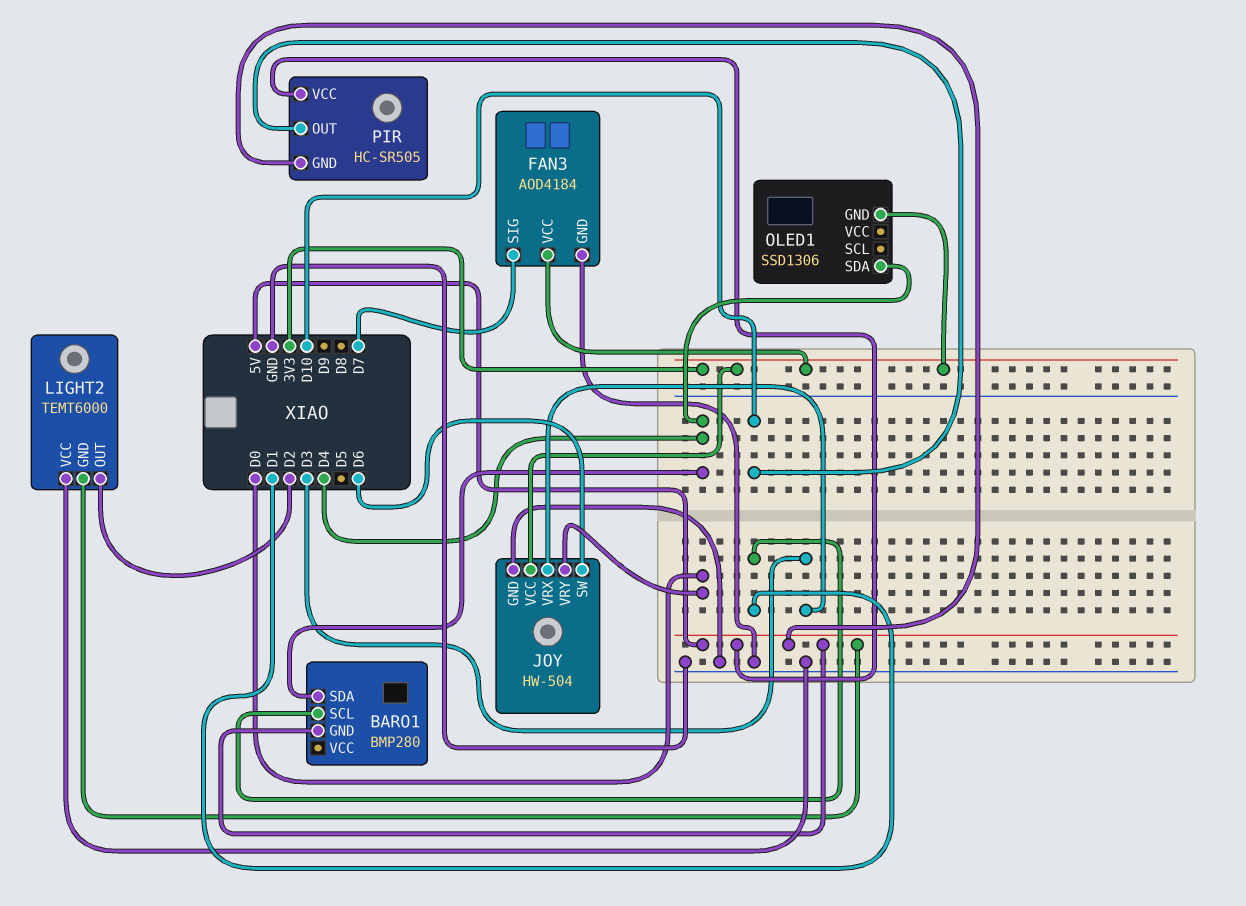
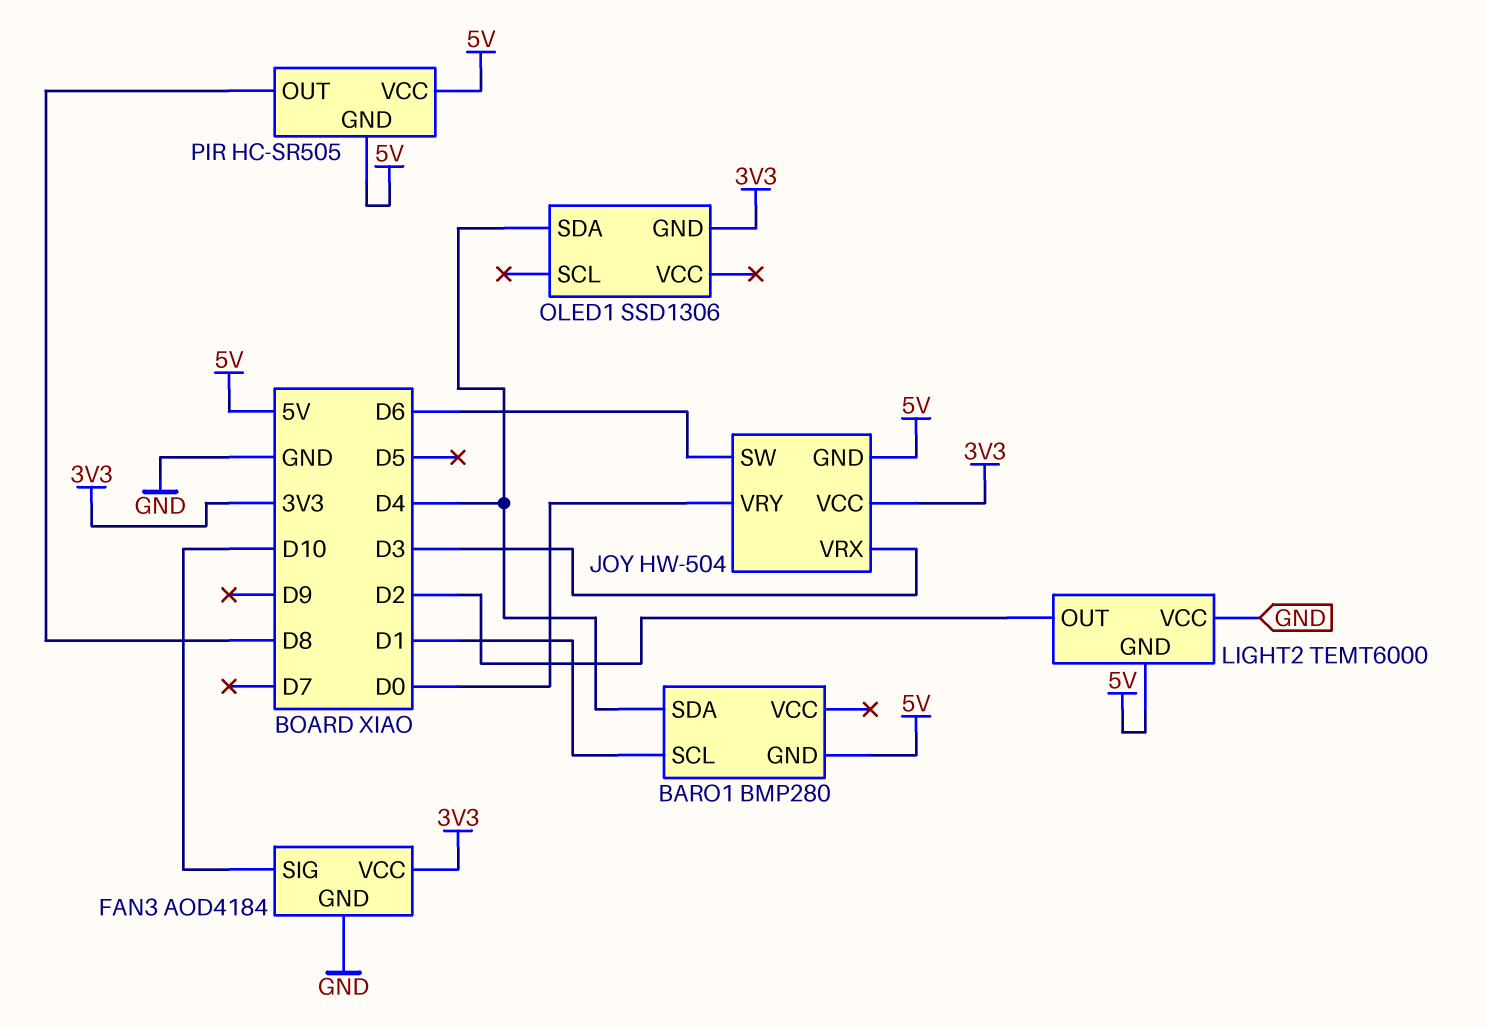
FAN3 pin SIG: D7 -> D10
JOY pin GND: GND -> 5V
PIR pin OUT: D10 -> D8

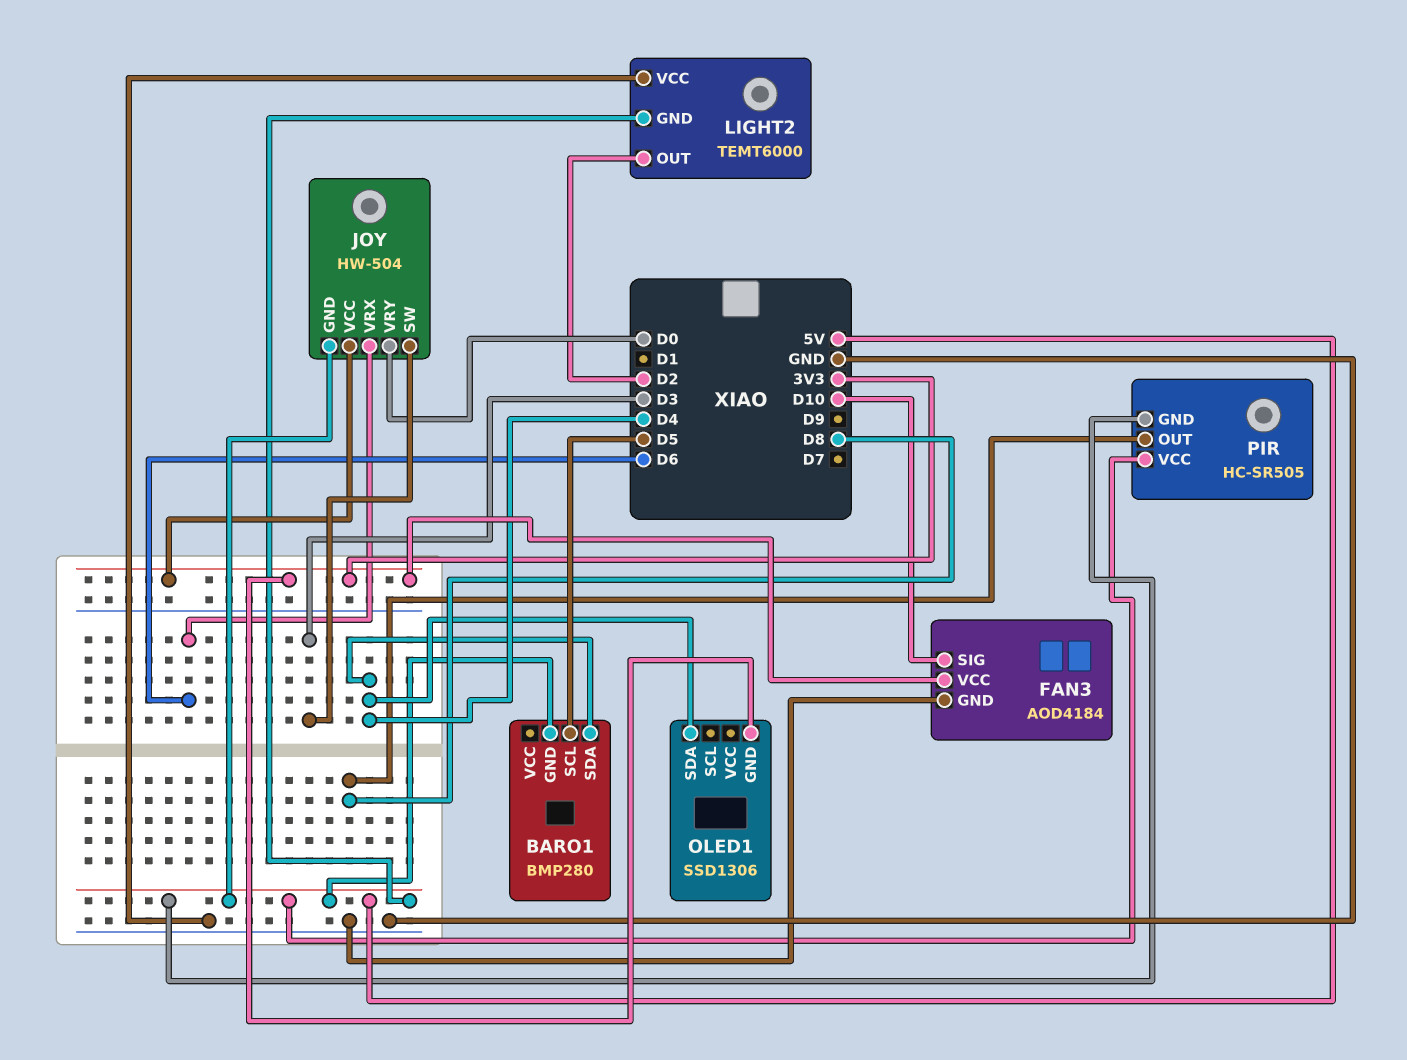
BARO1 pin SCL: D1 -> D5
JOY pin SW: D6 -> D3
JOY pin VRX: D3 -> D6

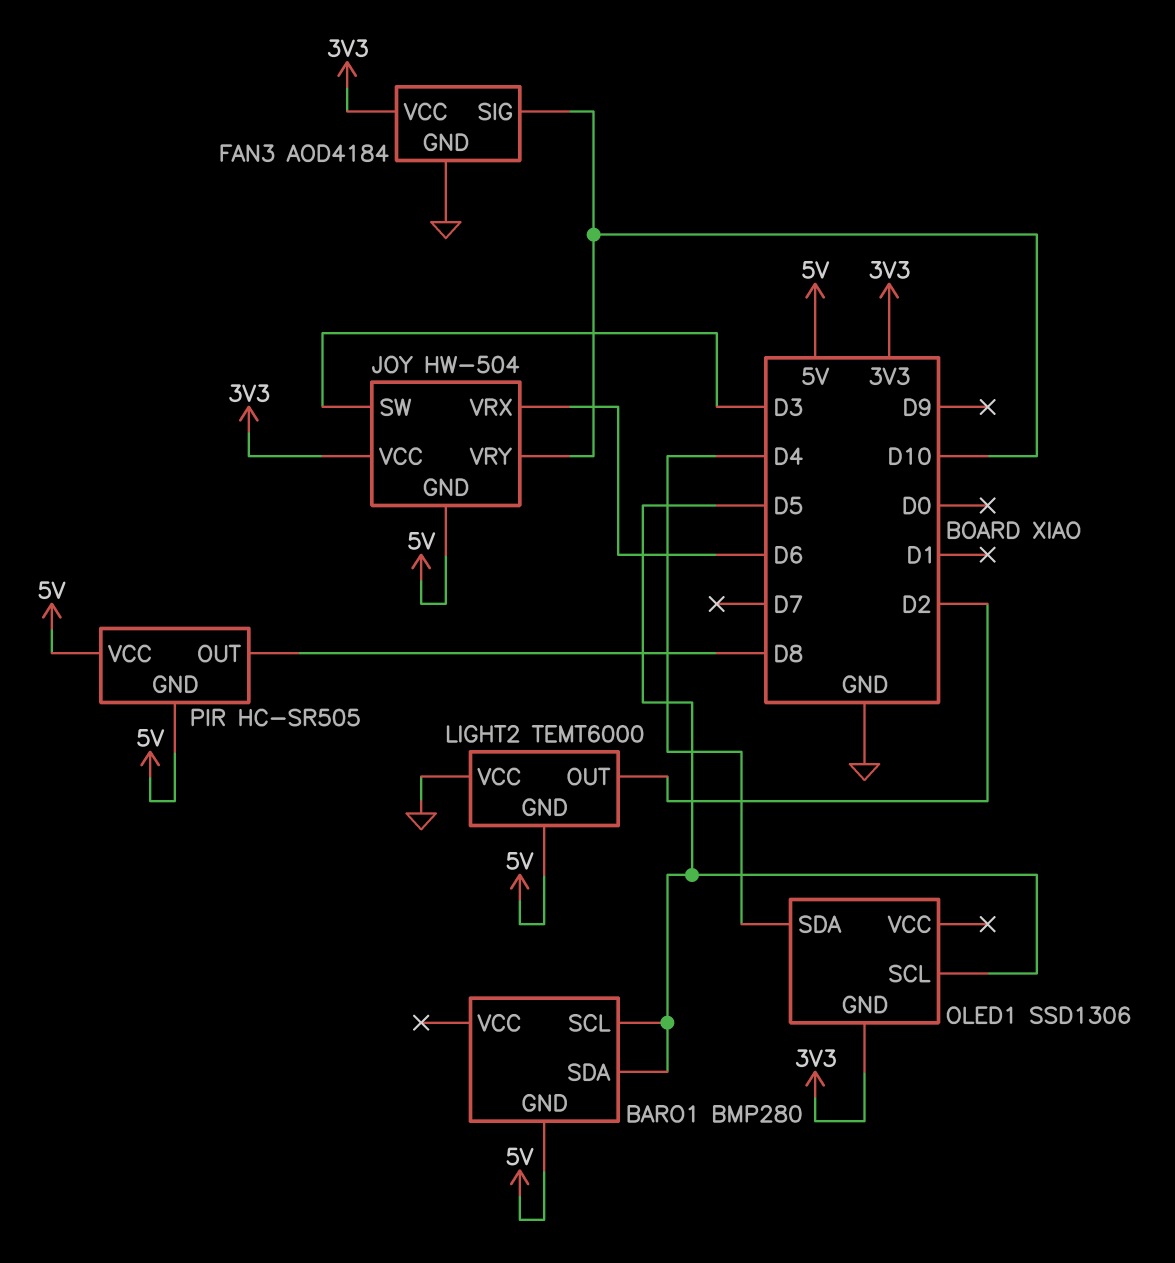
BARO1 pin SDA: D4 -> D5
JOY pin VRY: D0 -> D10
OLED1 pin SCL: none -> D5

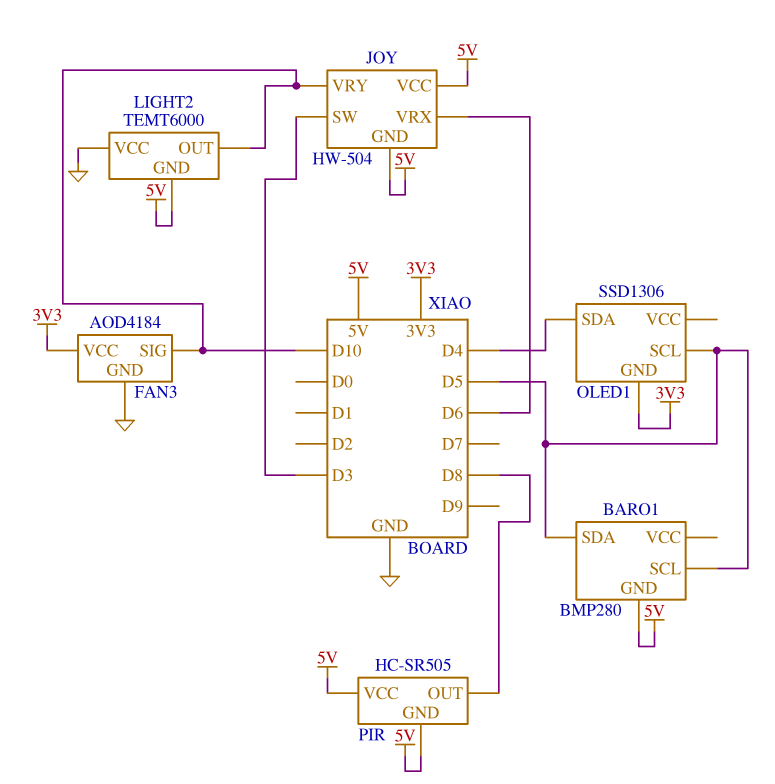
JOY pin VCC: 3V3 -> 5V
LIGHT2 pin OUT: D2 -> D10

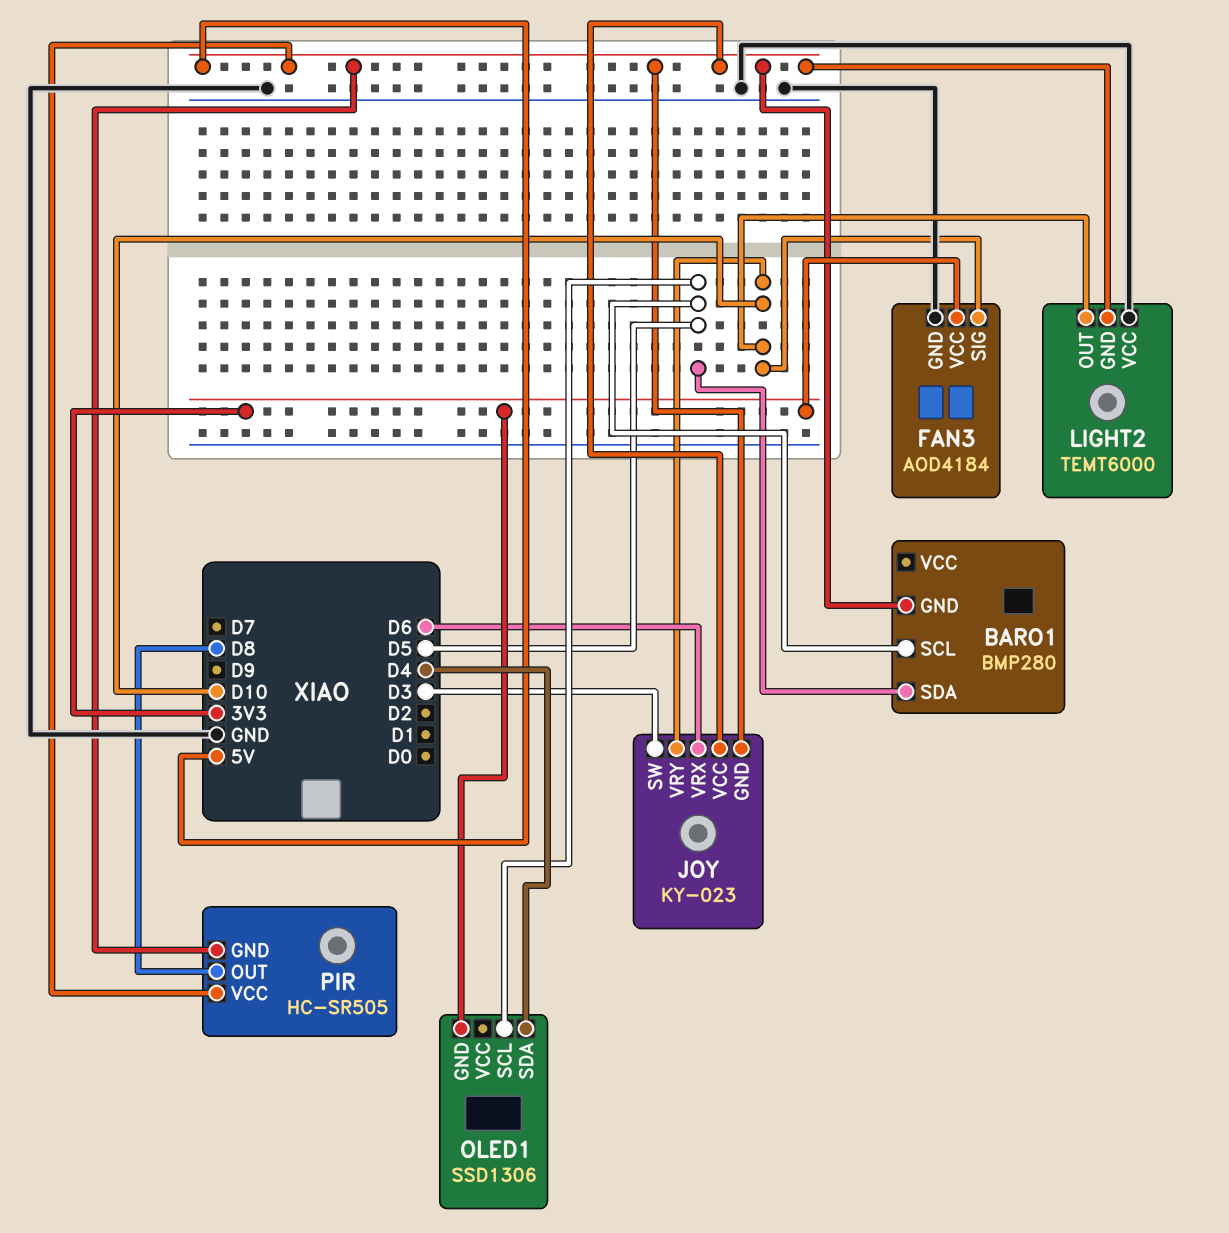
JOY: HW-504 -> KY-023

